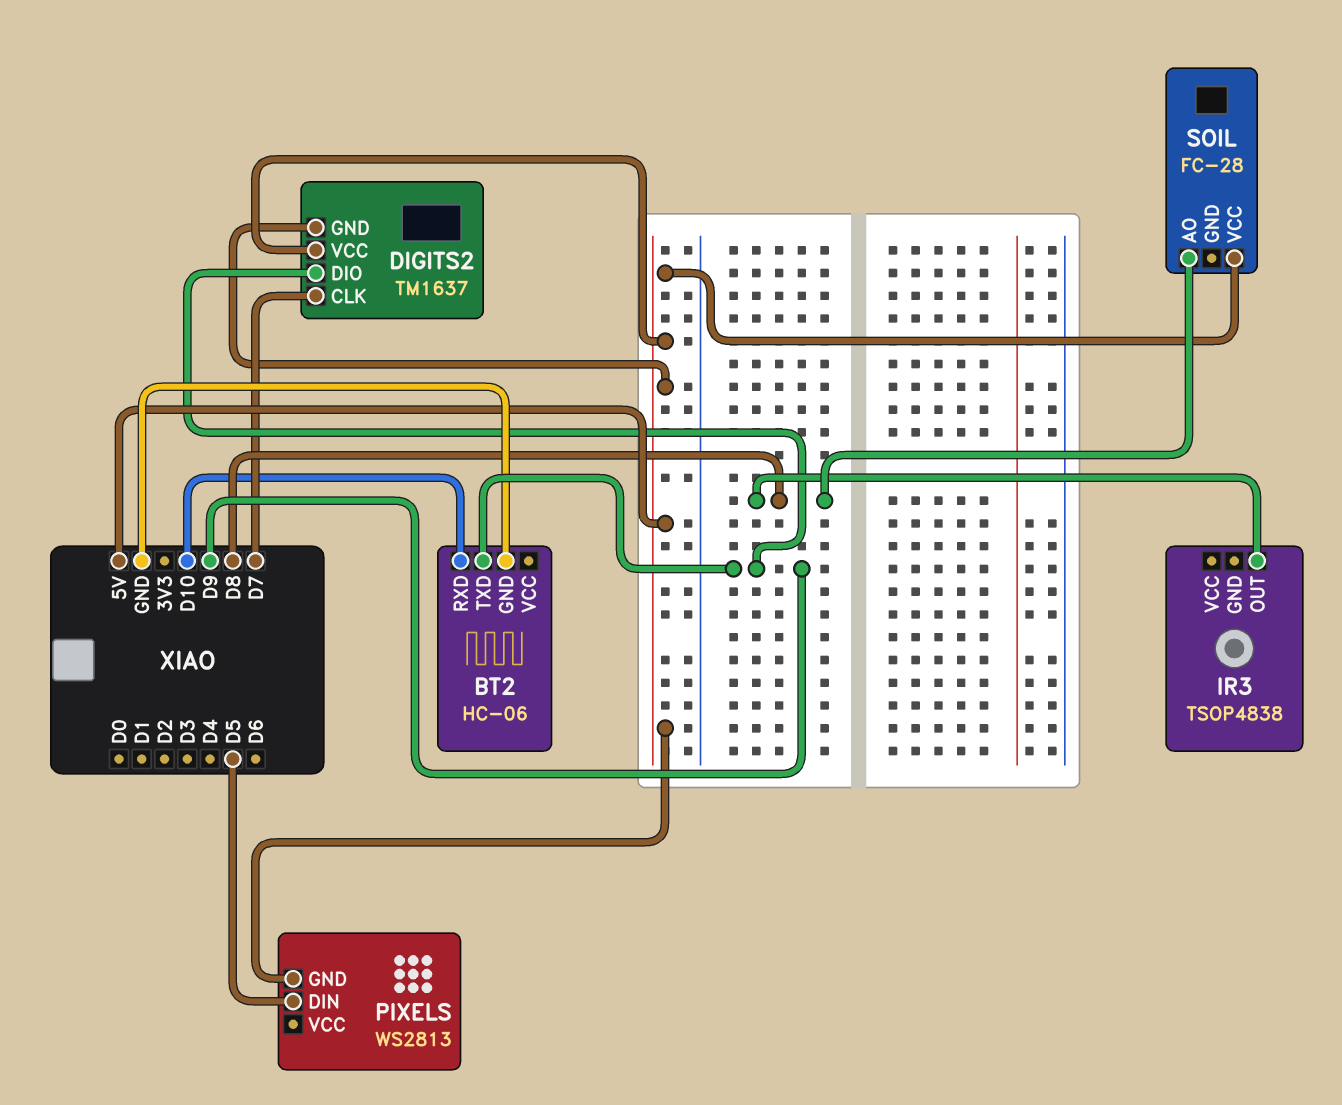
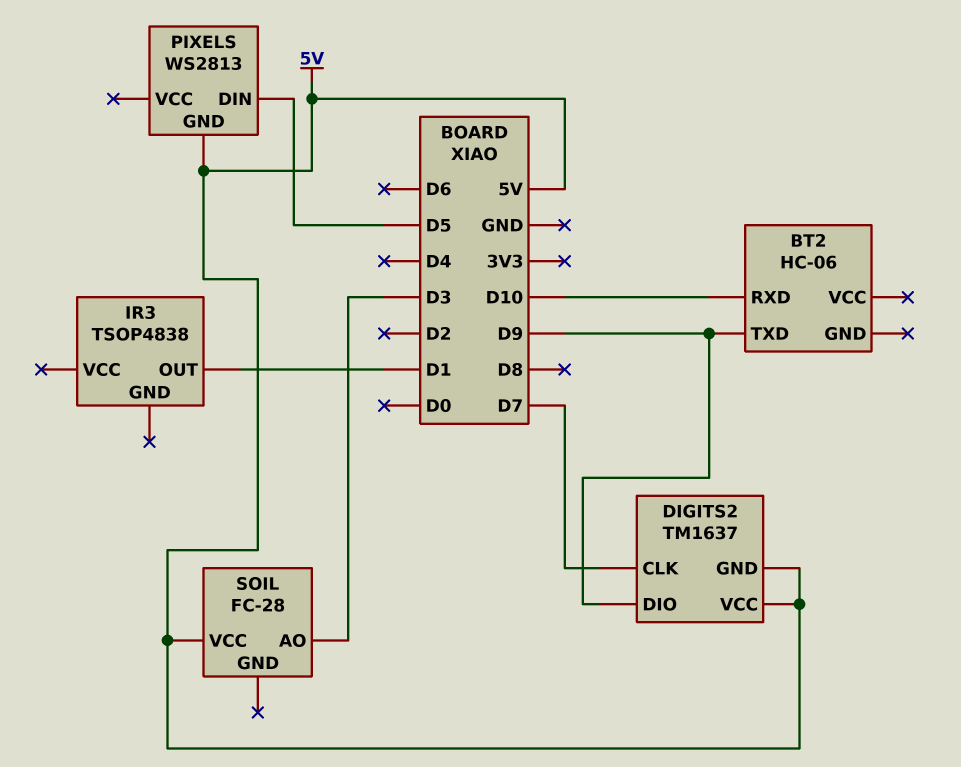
BT2 pin GND: GND -> none
IR3 pin OUT: D8 -> D1
SOIL pin AO: D8 -> D3

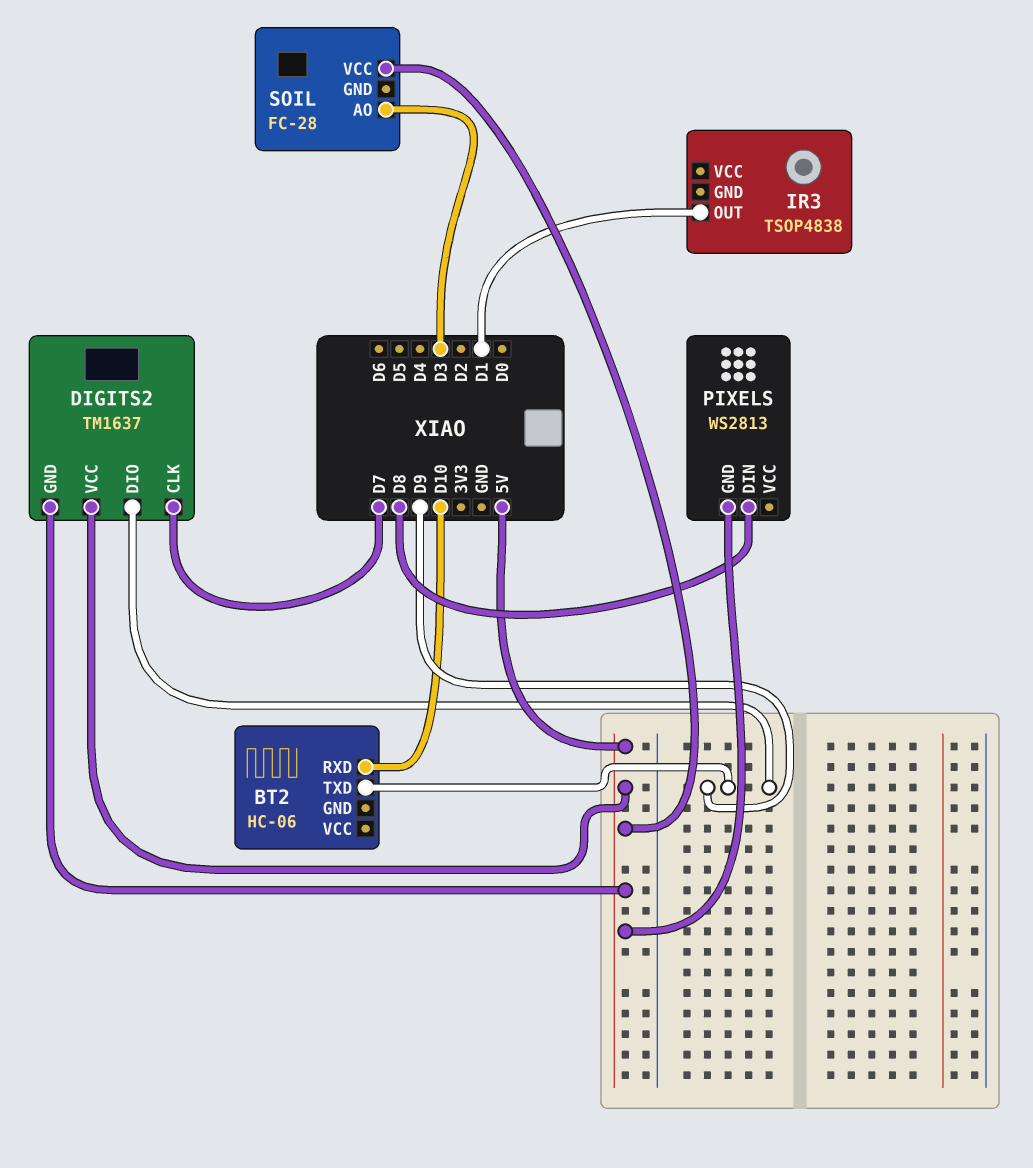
PIXELS pin DIN: D5 -> D8

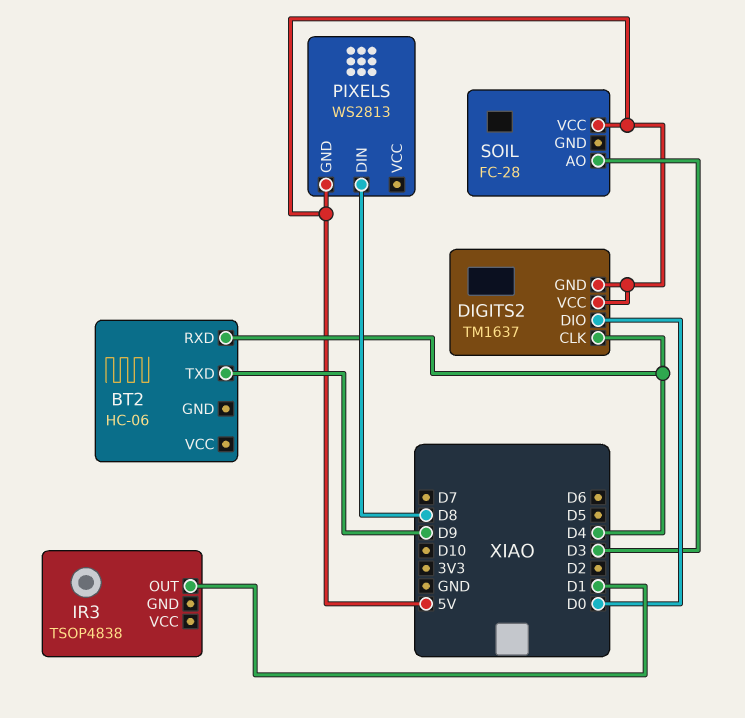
BT2 pin RXD: D10 -> D4
DIGITS2 pin CLK: D7 -> D4
DIGITS2 pin DIO: D9 -> D0

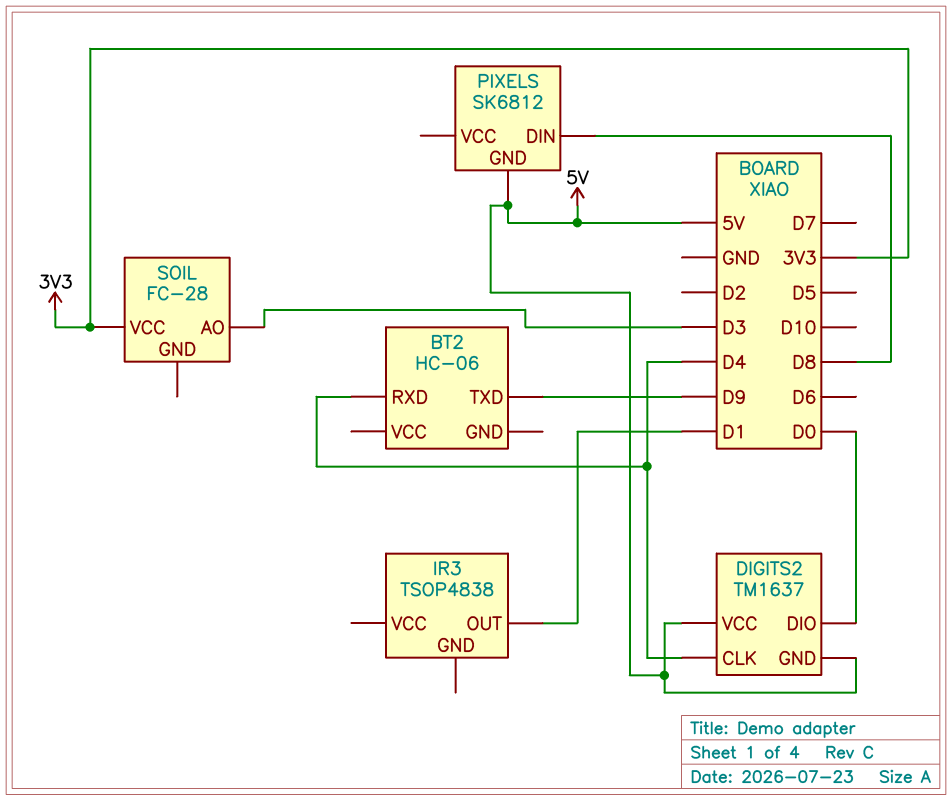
PIXELS: WS2813 -> SK6812
SOIL pin VCC: 5V -> 3V3

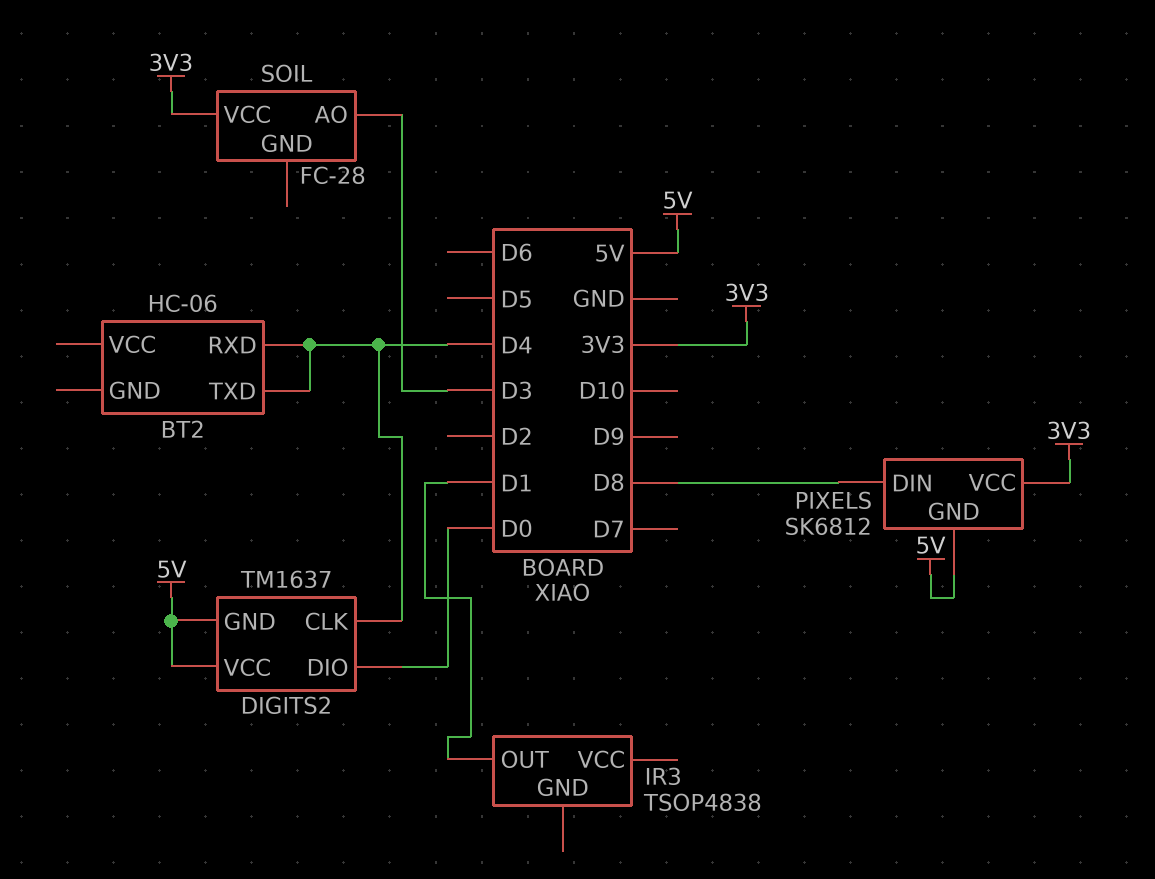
BT2 pin TXD: D9 -> D4
PIXELS pin VCC: none -> 3V3

